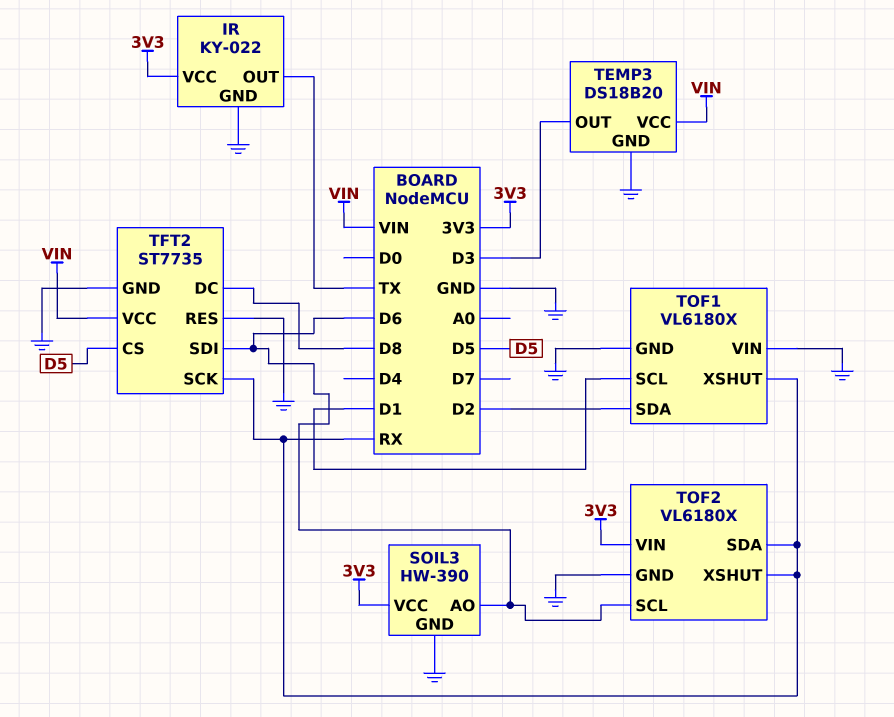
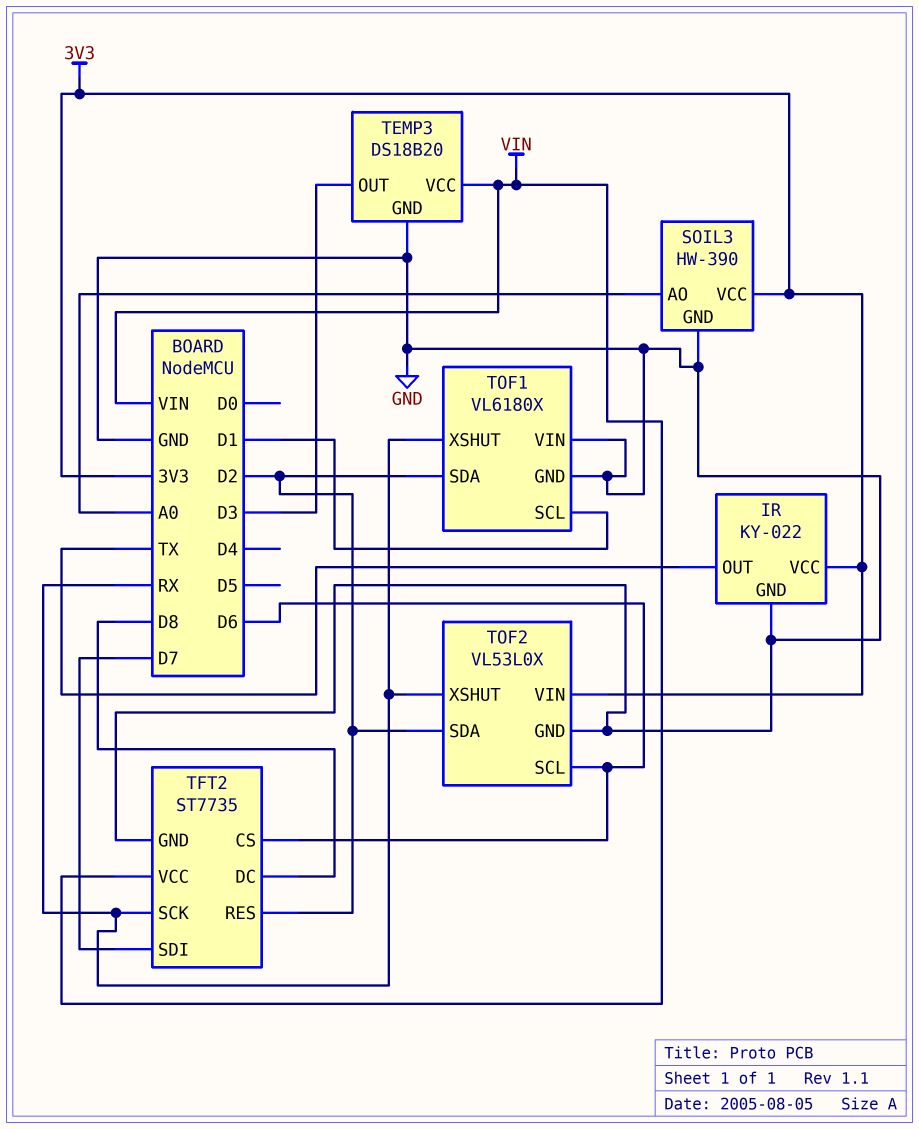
SOIL3 pin AO: D6 -> A0
TFT2 pin CS: D5 -> D6
TFT2 pin RES: GND -> D2
TFT2 pin SDI: D6 -> D7
TOF2: VL6180X -> VL53L0X
TOF2 pin SDA: RX -> D2

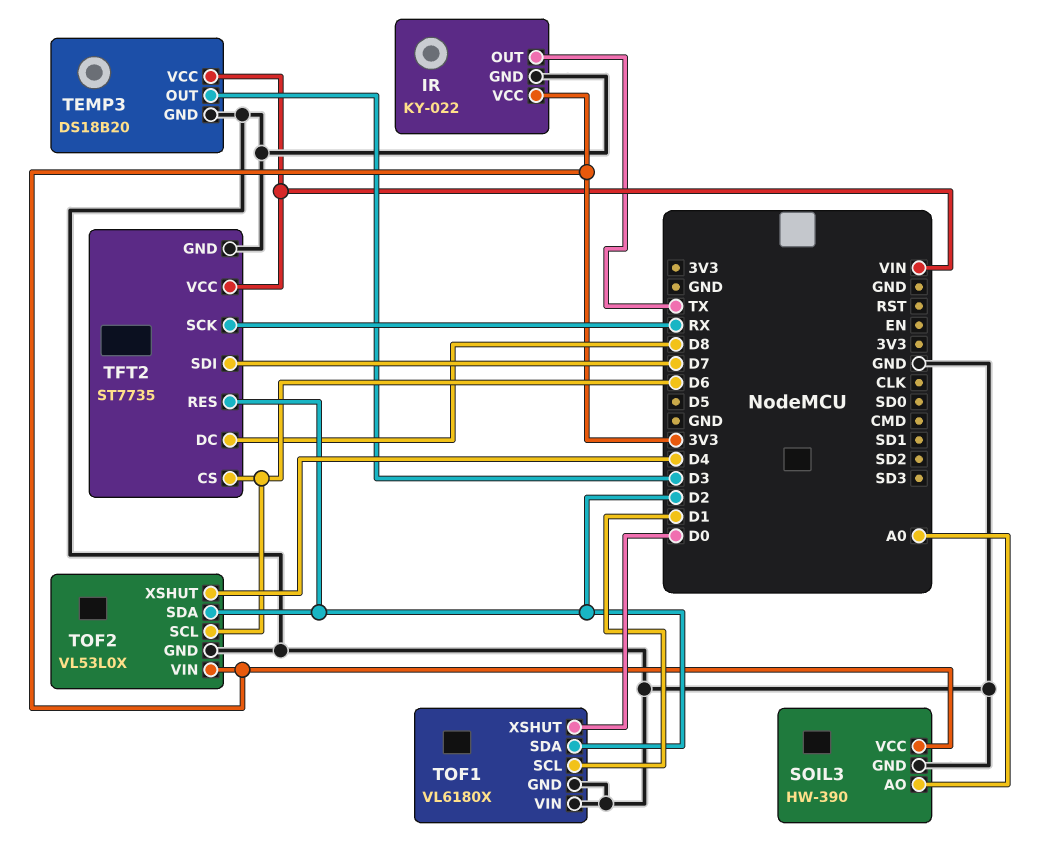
TOF1 pin XSHUT: RX -> D0
TOF2 pin XSHUT: RX -> D4

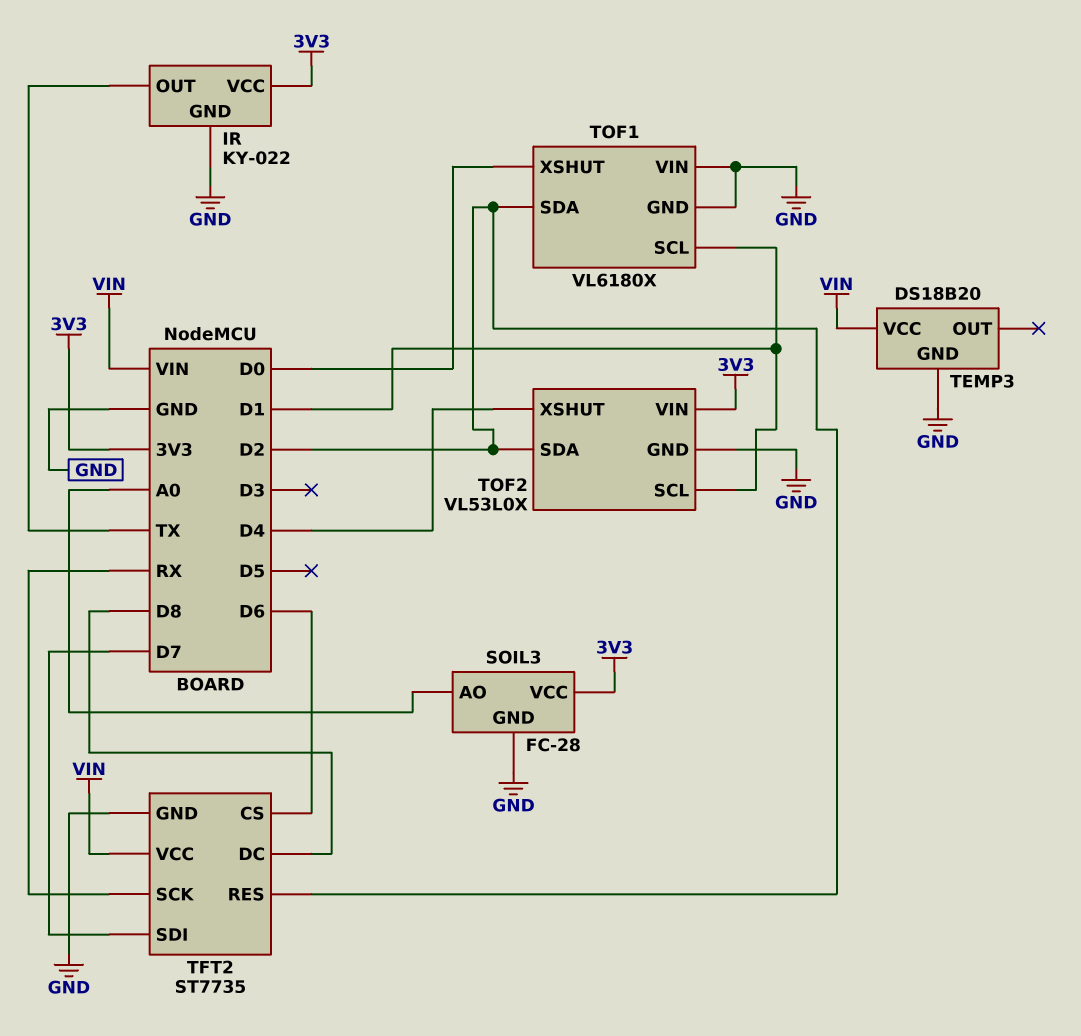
SOIL3: HW-390 -> FC-28
TEMP3 pin OUT: D3 -> none
TOF2 pin SCL: D6 -> D1

